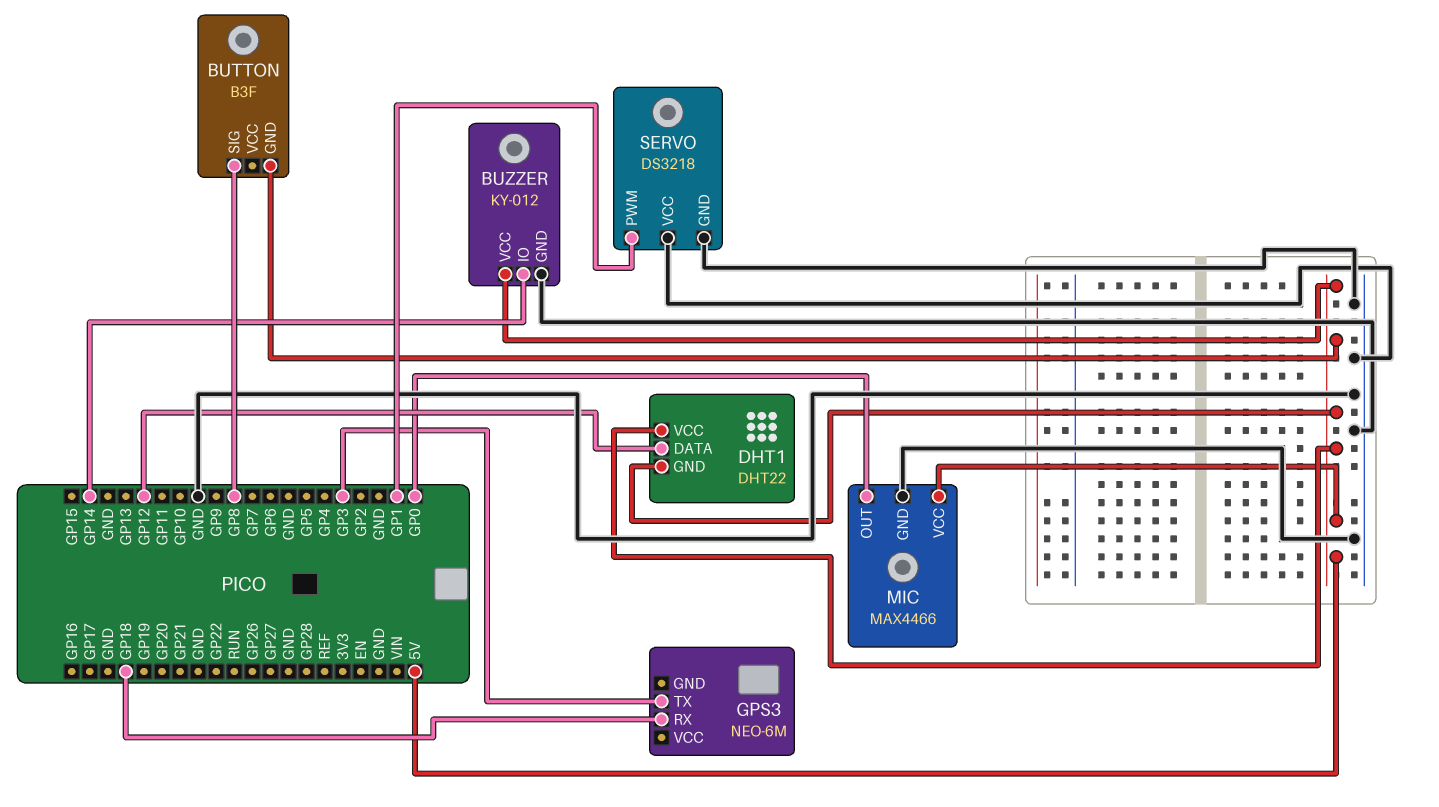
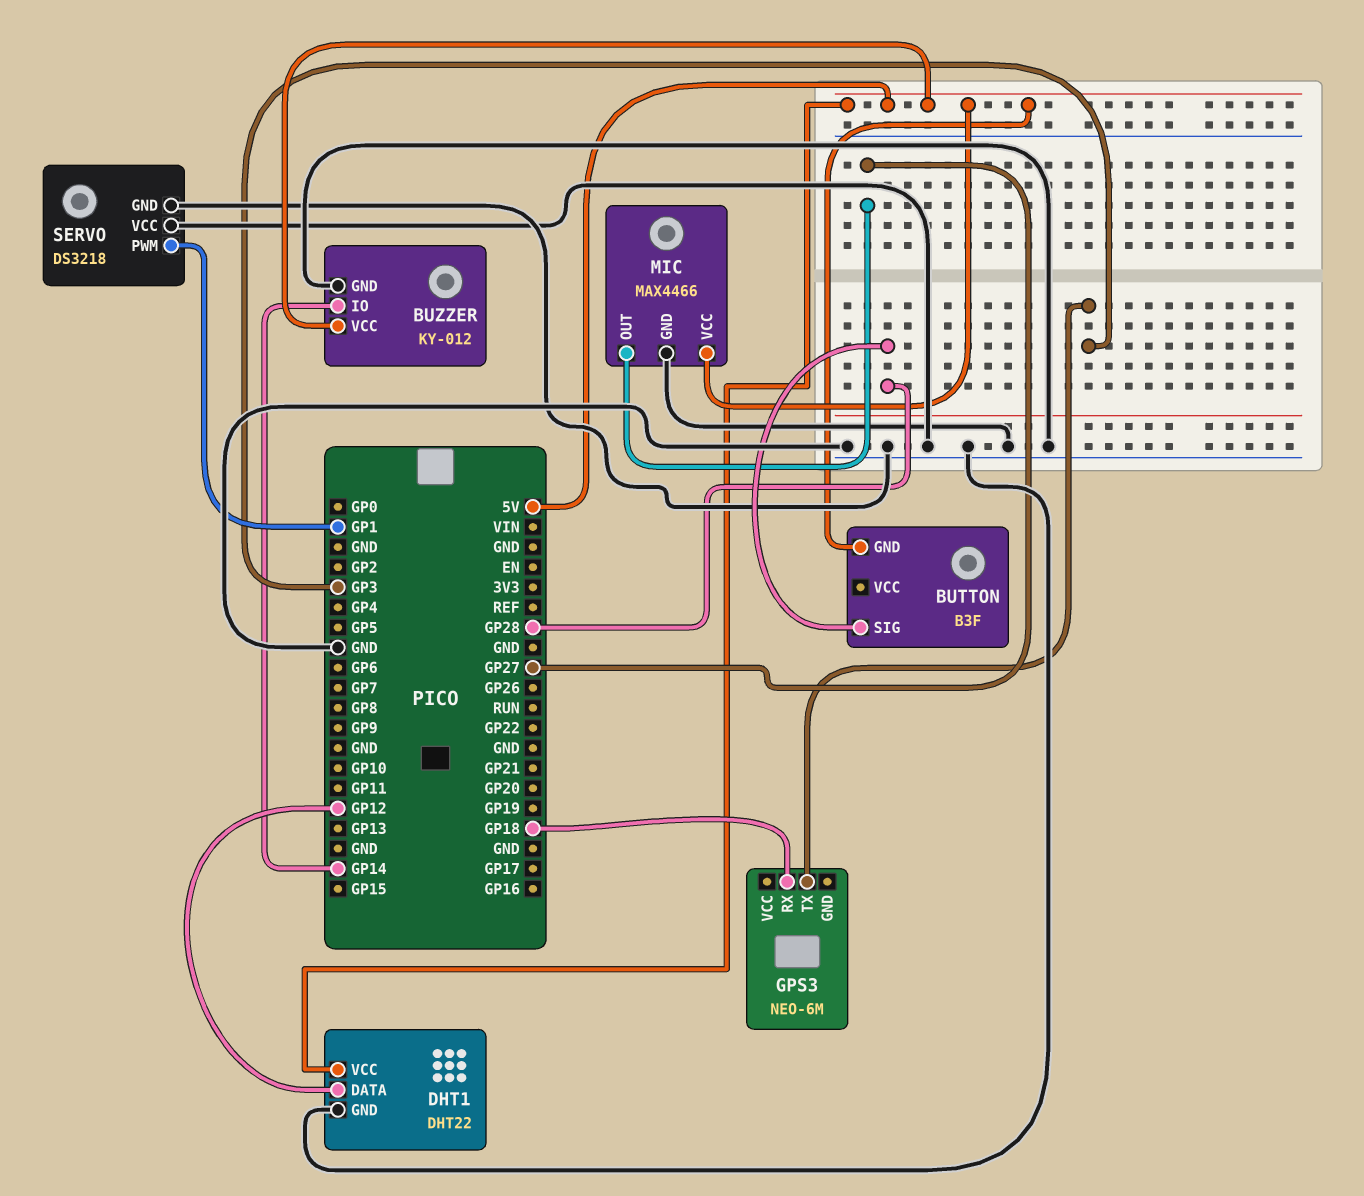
BUTTON pin SIG: GP8 -> GP28
DHT1 pin GND: 5V -> GND
MIC pin OUT: GP0 -> GP27

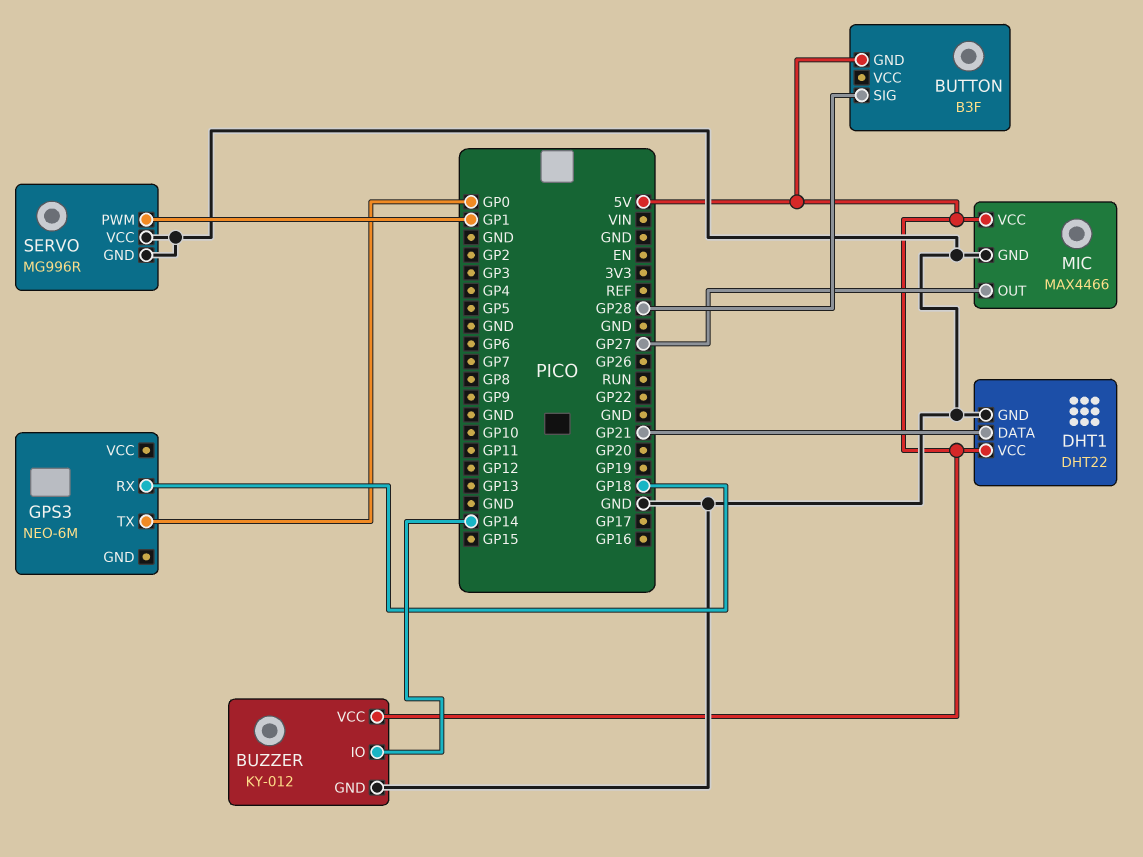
DHT1 pin DATA: GP12 -> GP21
GPS3 pin TX: GP3 -> GP0
SERVO: DS3218 -> MG996R

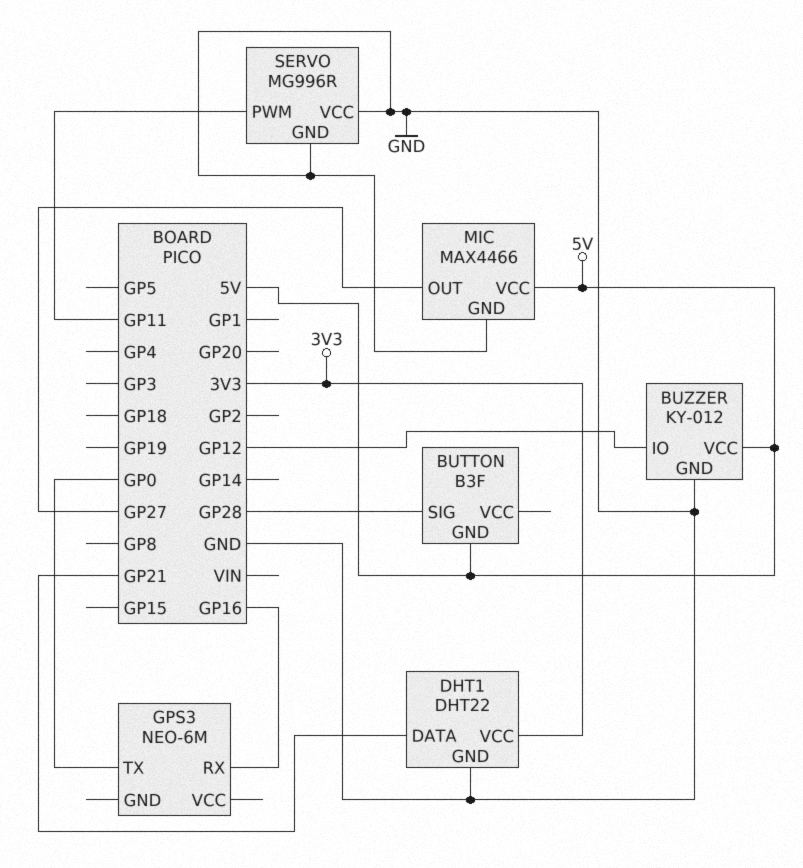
BUZZER pin IO: GP14 -> GP12
DHT1 pin VCC: 5V -> 3V3
GPS3 pin RX: GP18 -> GP16
SERVO pin PWM: GP1 -> GP11

